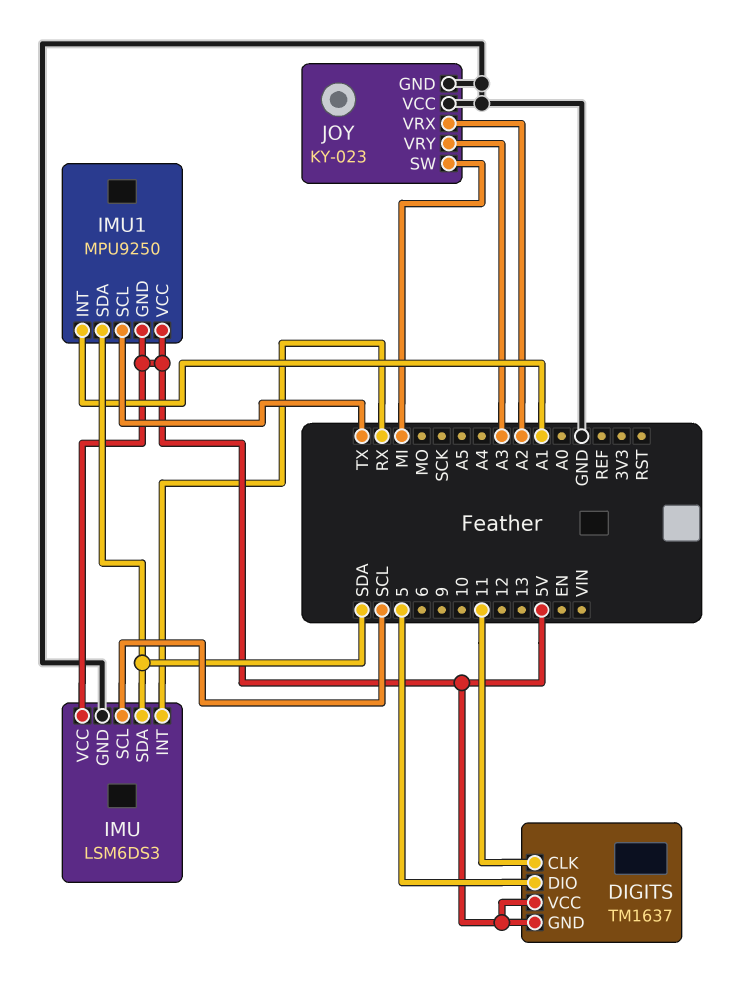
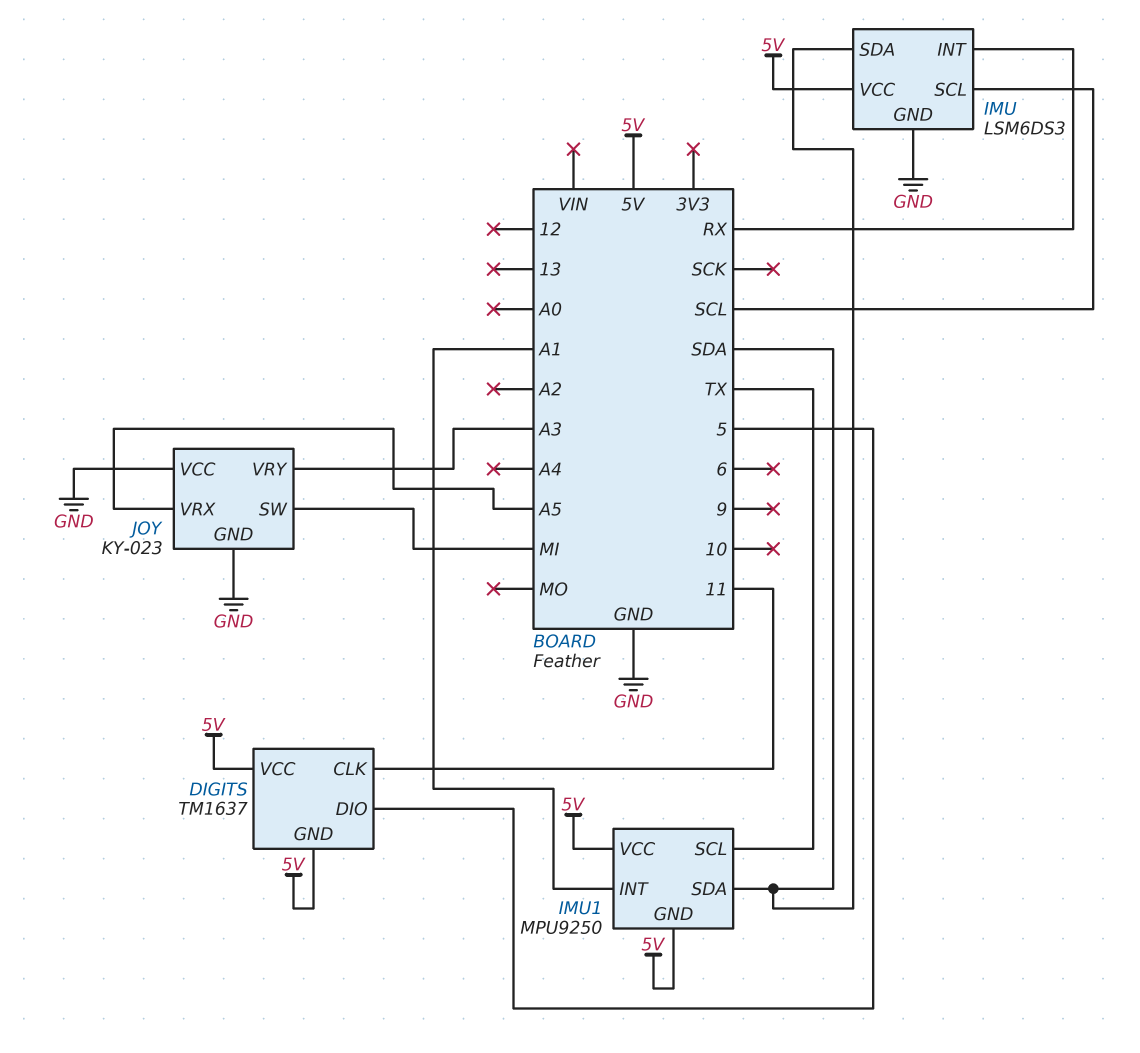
JOY pin VRX: A2 -> A5

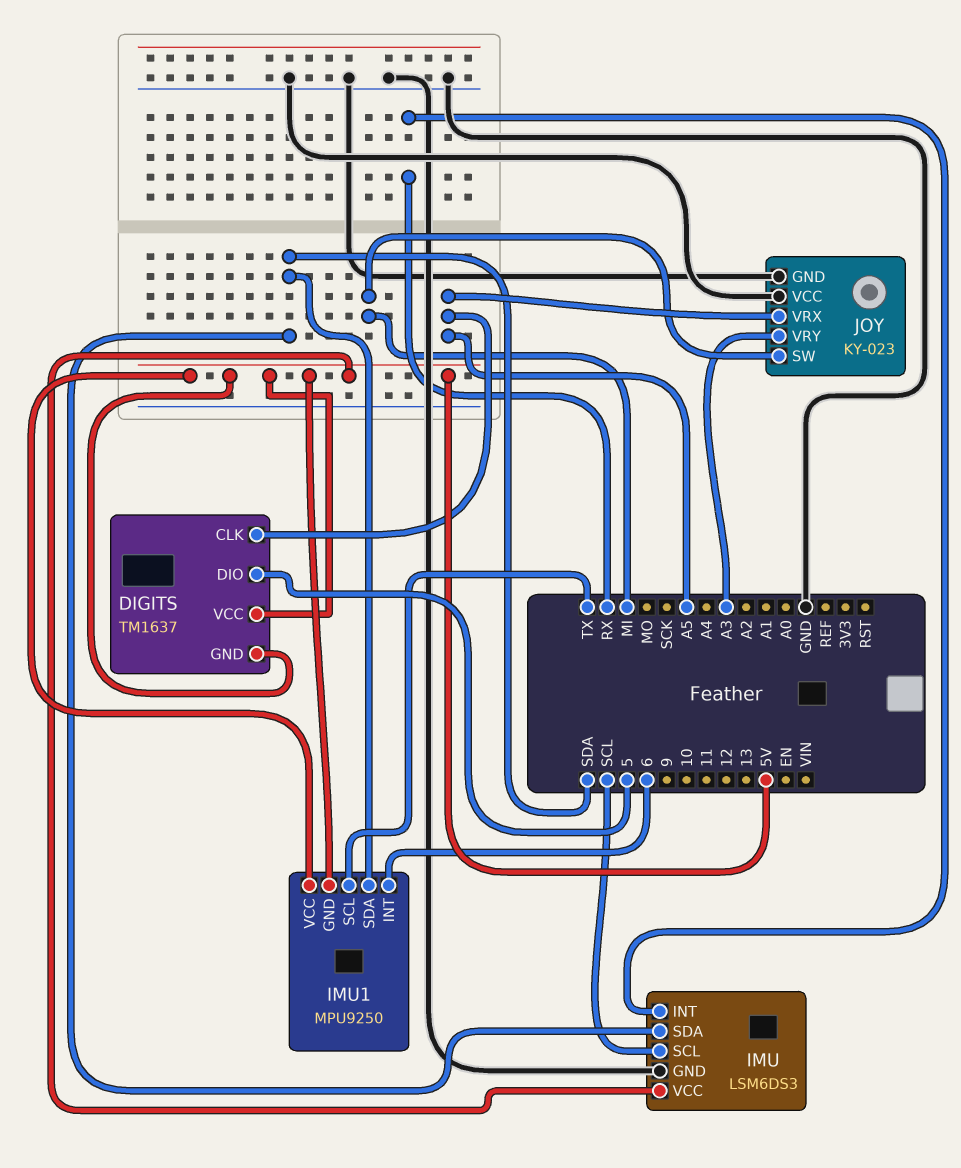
DIGITS pin CLK: 11 -> A5
IMU1 pin INT: A1 -> 6

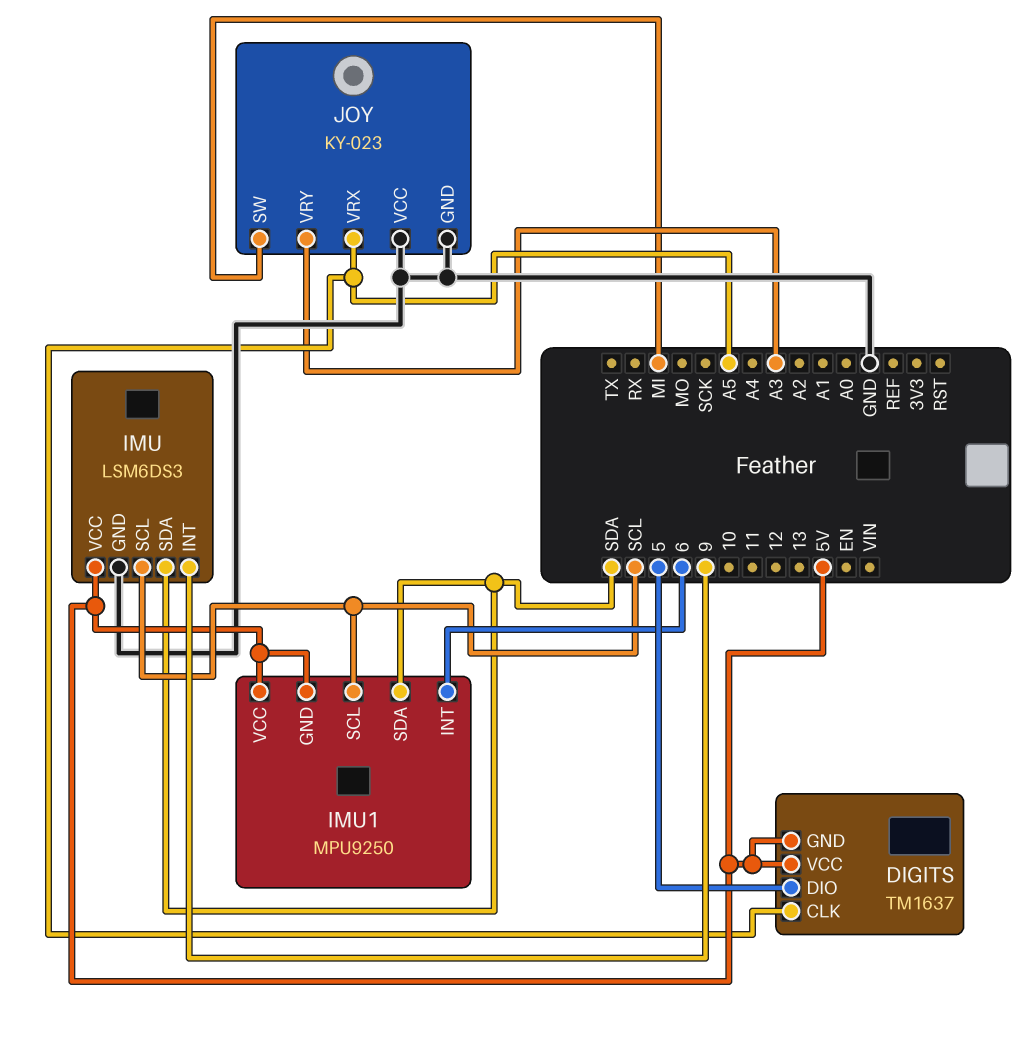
IMU pin INT: RX -> 9
IMU1 pin SCL: TX -> SCL

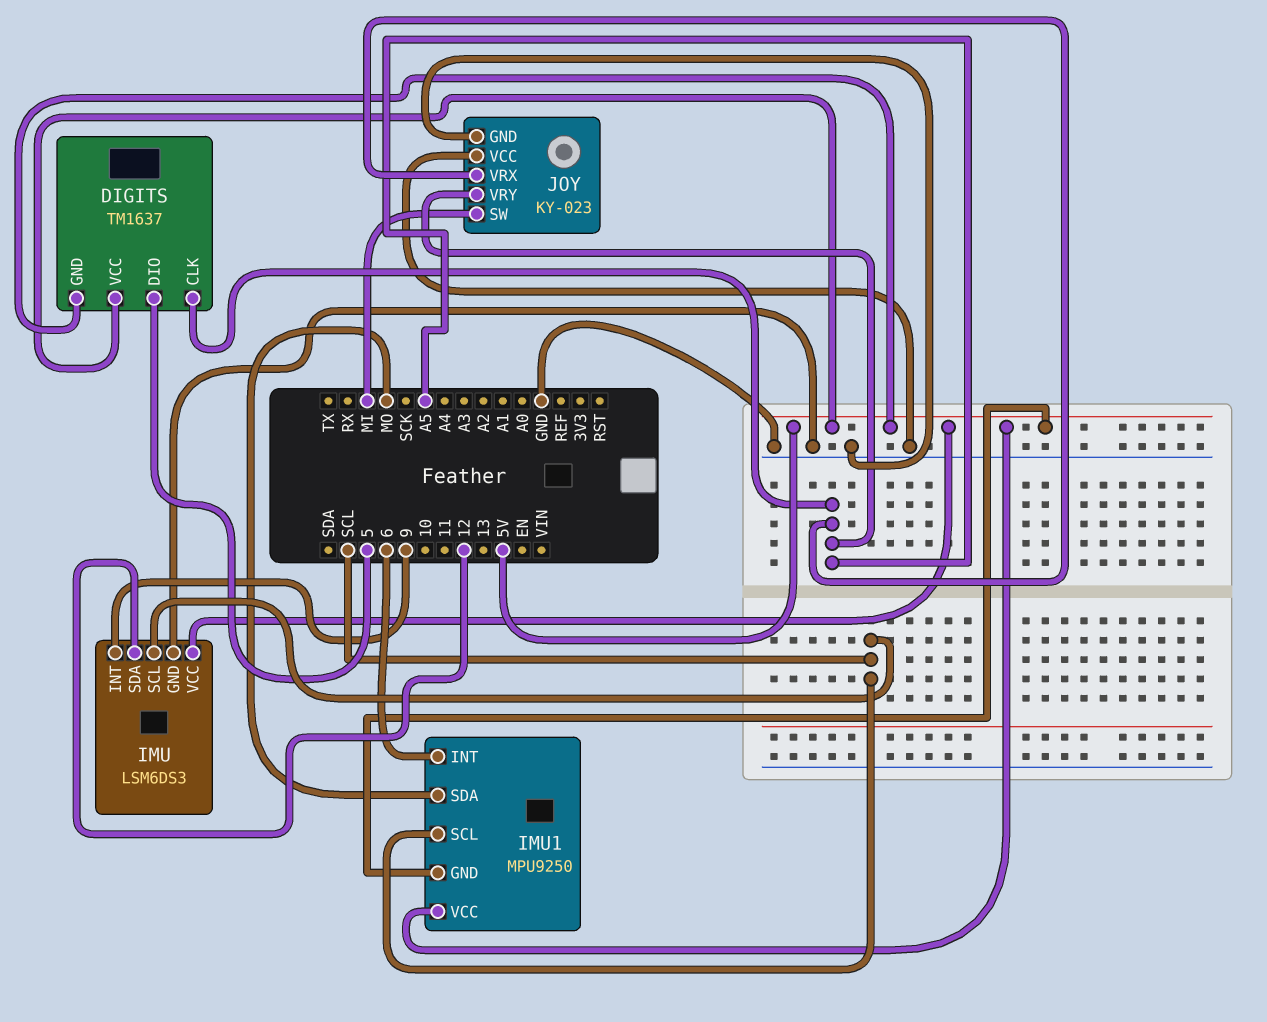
IMU pin SDA: SDA -> 12
IMU1 pin SDA: SDA -> MO
JOY pin VRY: A3 -> A5

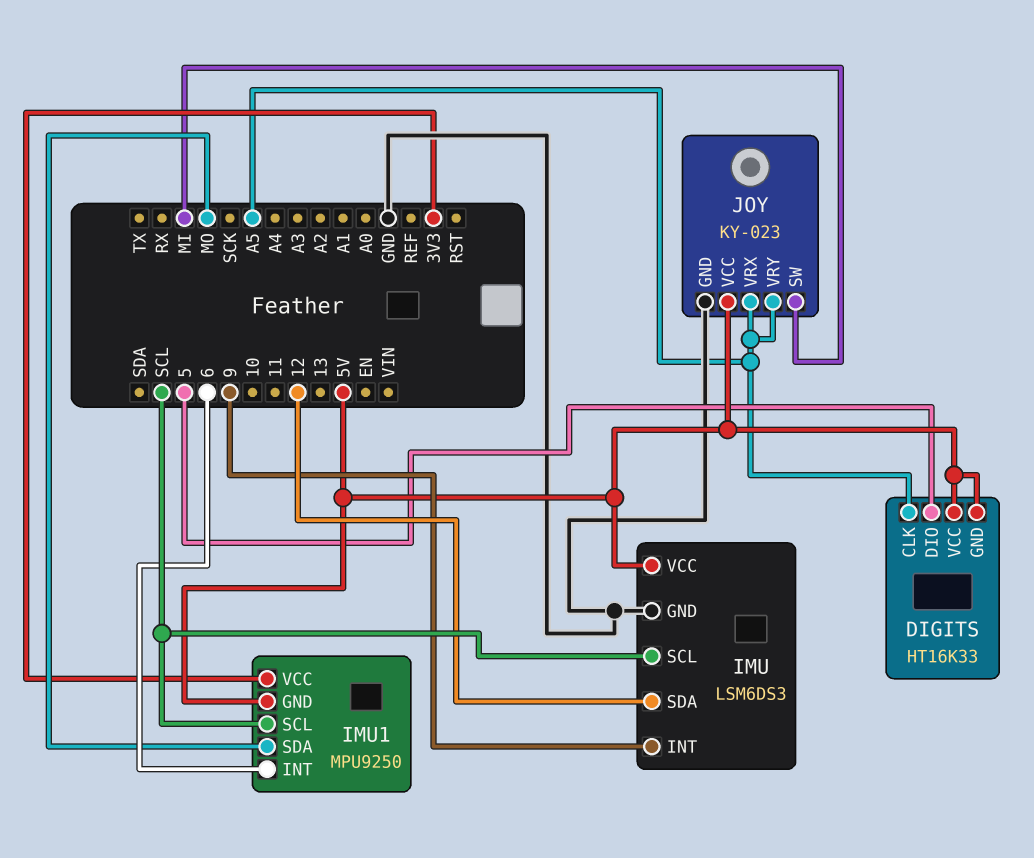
DIGITS: TM1637 -> HT16K33
IMU1 pin VCC: 5V -> 3V3
JOY pin VCC: GND -> 5V

